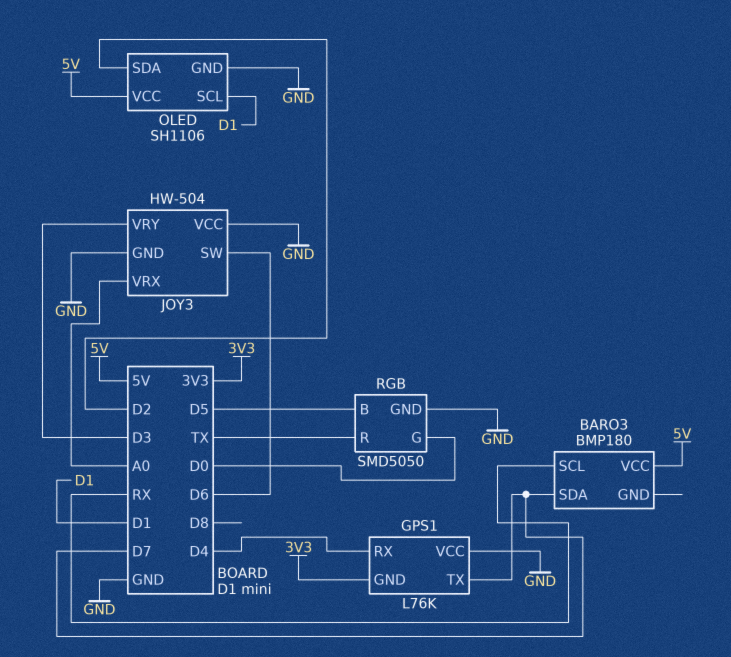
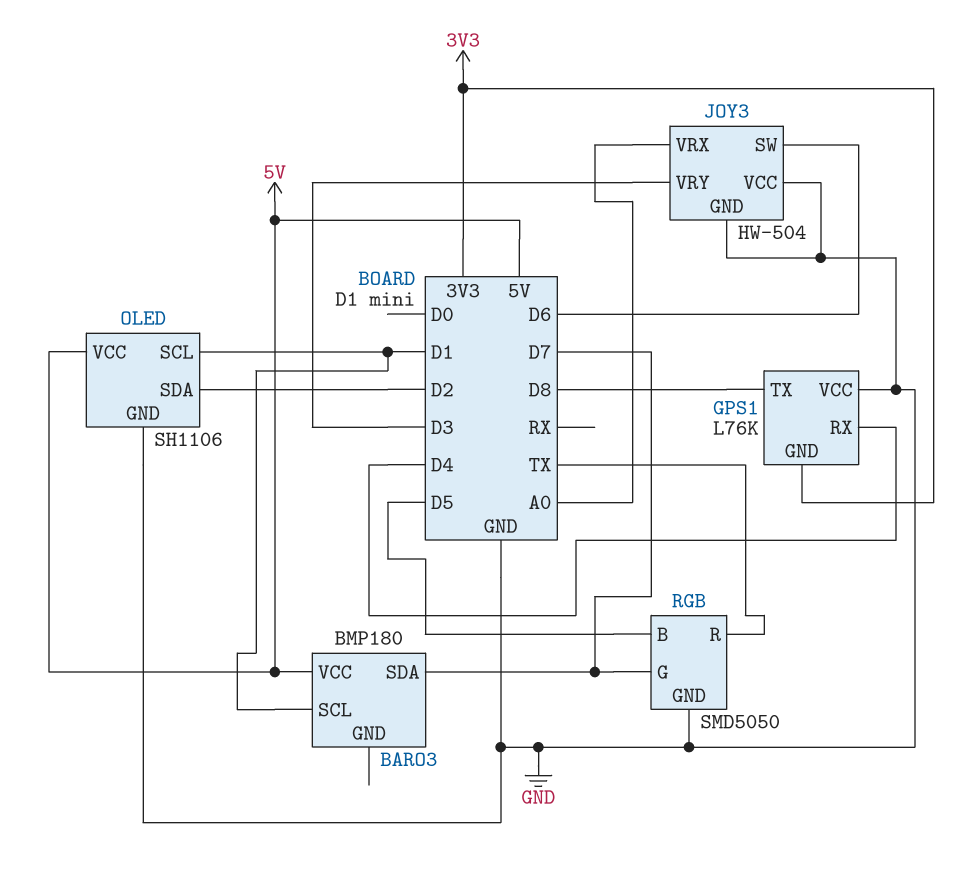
BARO3 pin SCL: RX -> D1
GPS1 pin TX: D7 -> D8
RGB pin G: D0 -> D7

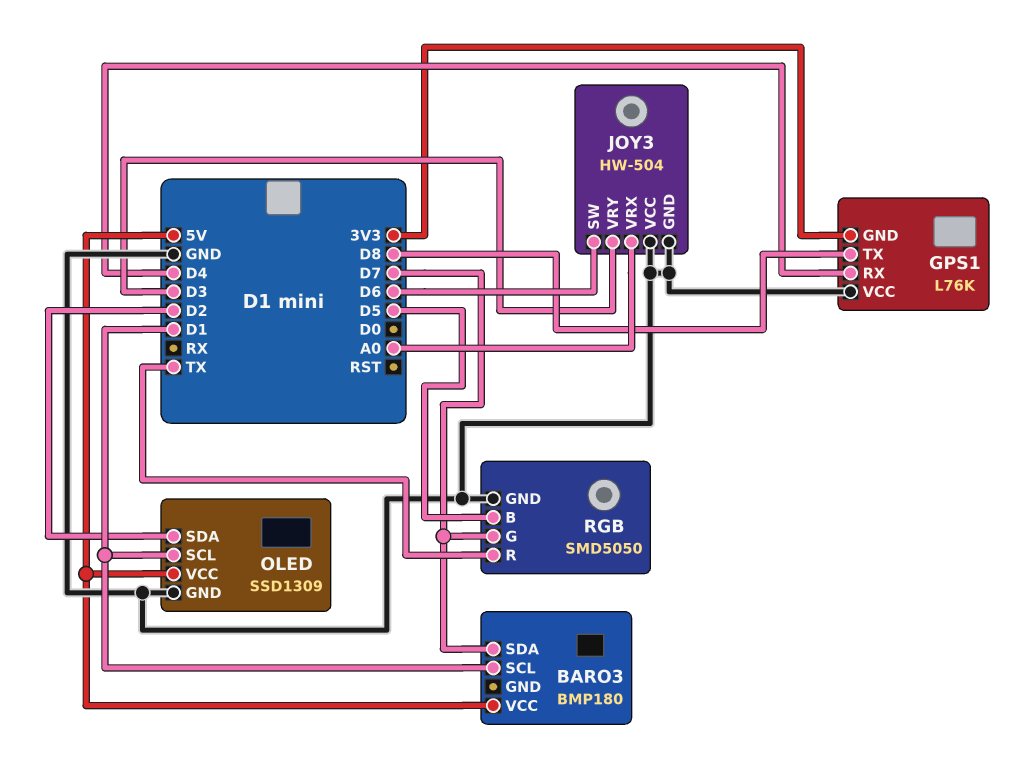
OLED: SH1106 -> SSD1309

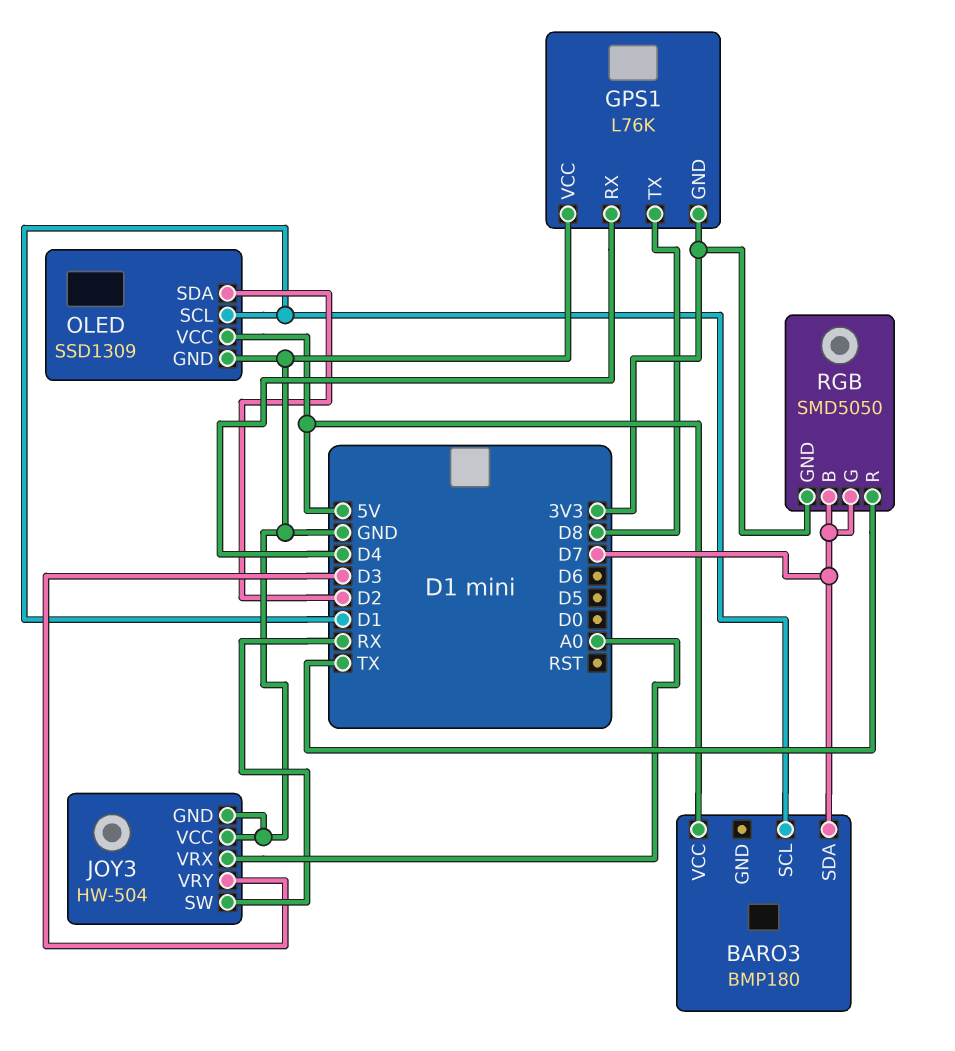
JOY3 pin SW: D6 -> RX
RGB pin B: D5 -> D7
RGB pin GND: GND -> 3V3

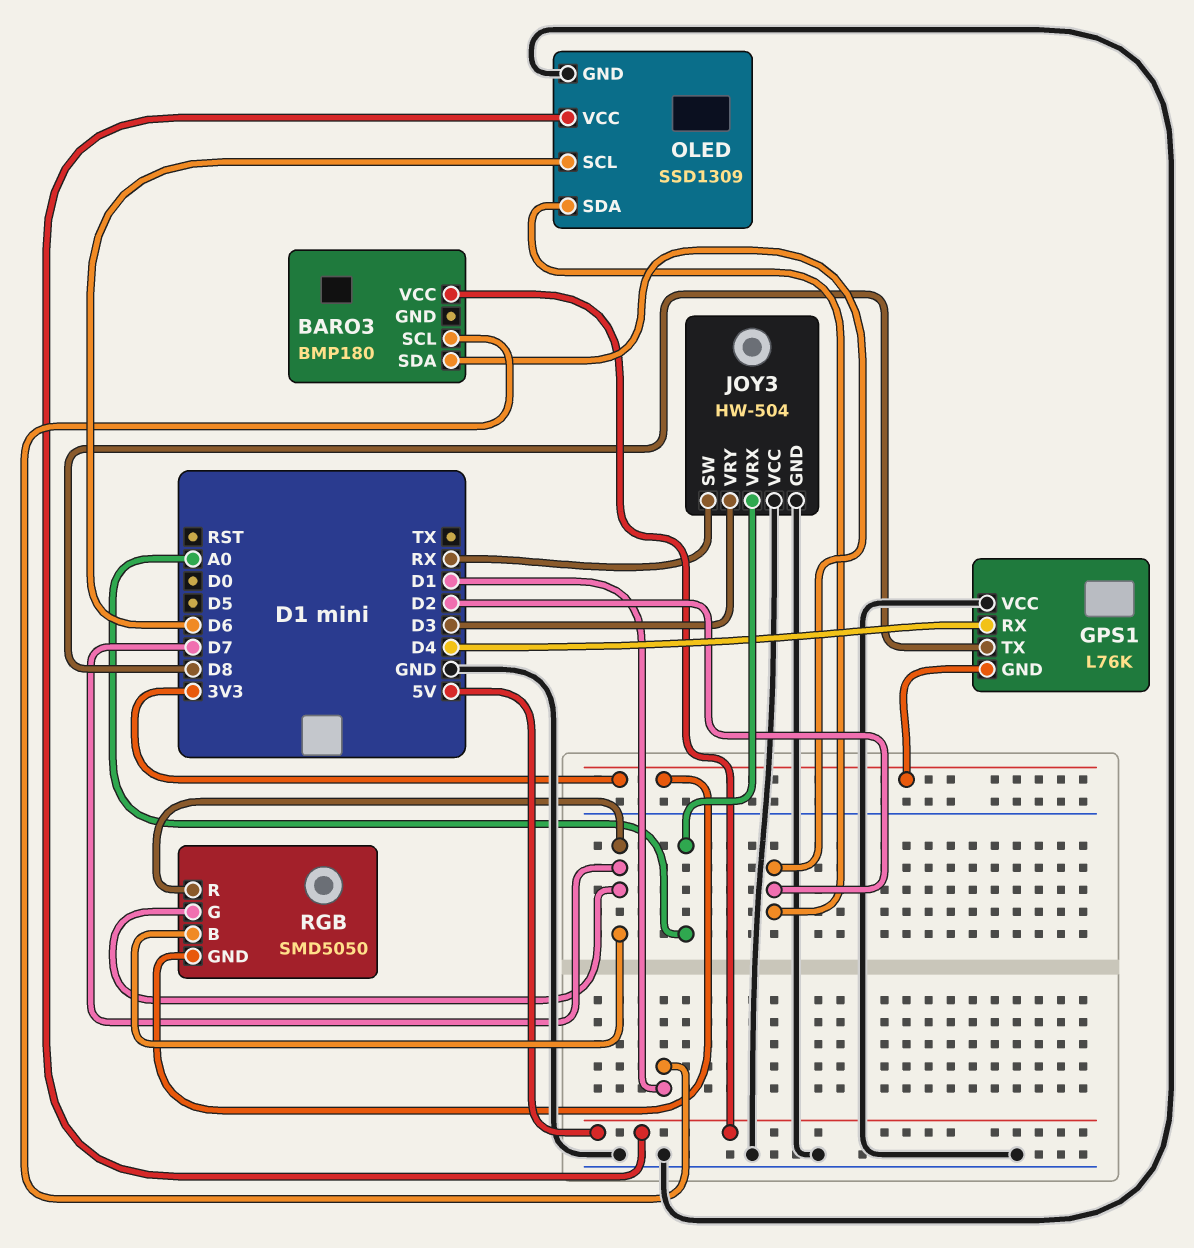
BARO3 pin SDA: D7 -> D2
OLED pin SCL: D1 -> D6
RGB pin R: TX -> D7

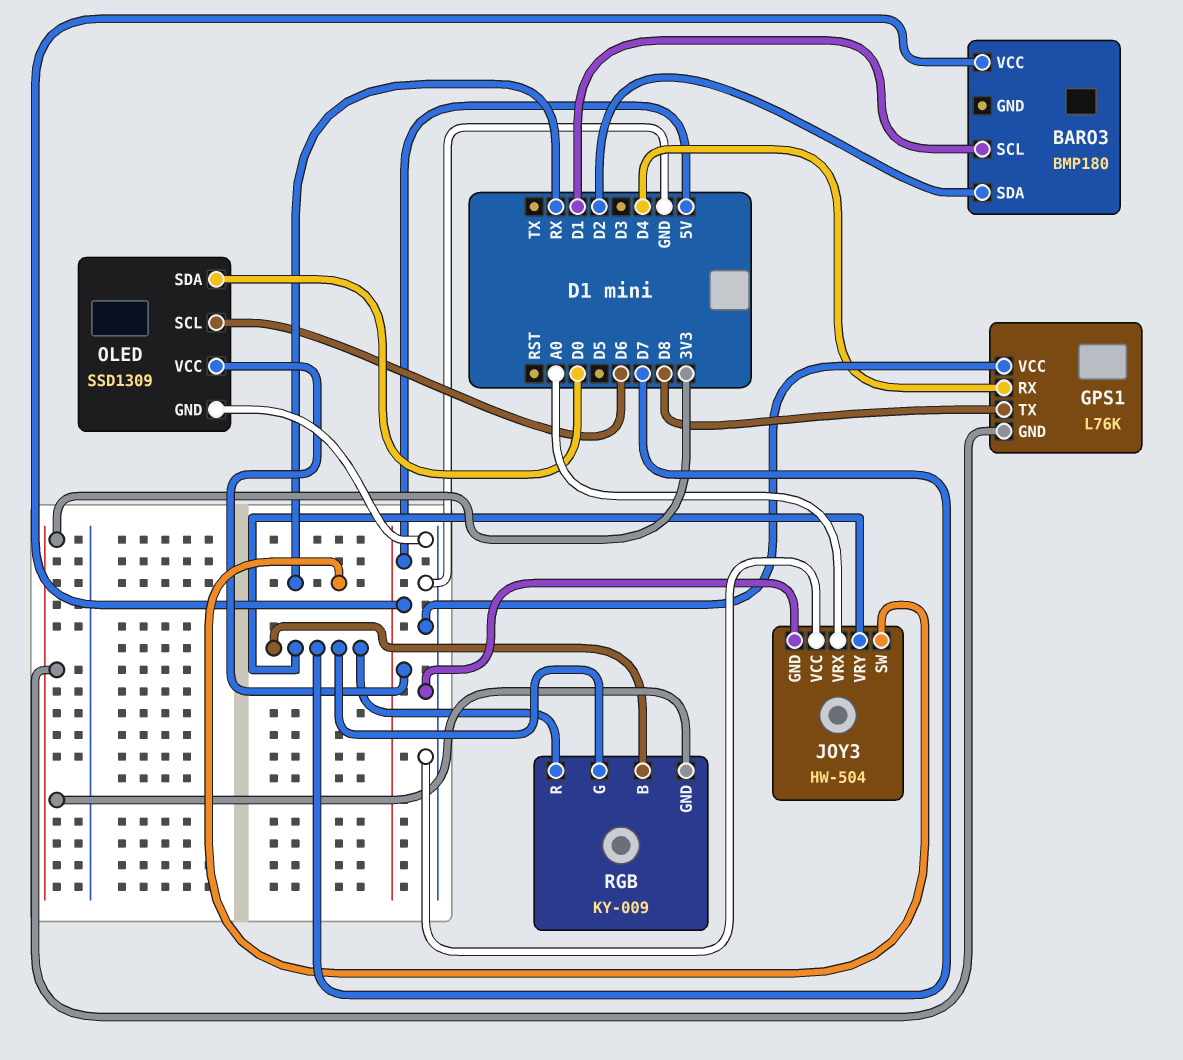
JOY3 pin VRY: D3 -> D7
OLED pin SDA: D2 -> D0
RGB: SMD5050 -> KY-009

